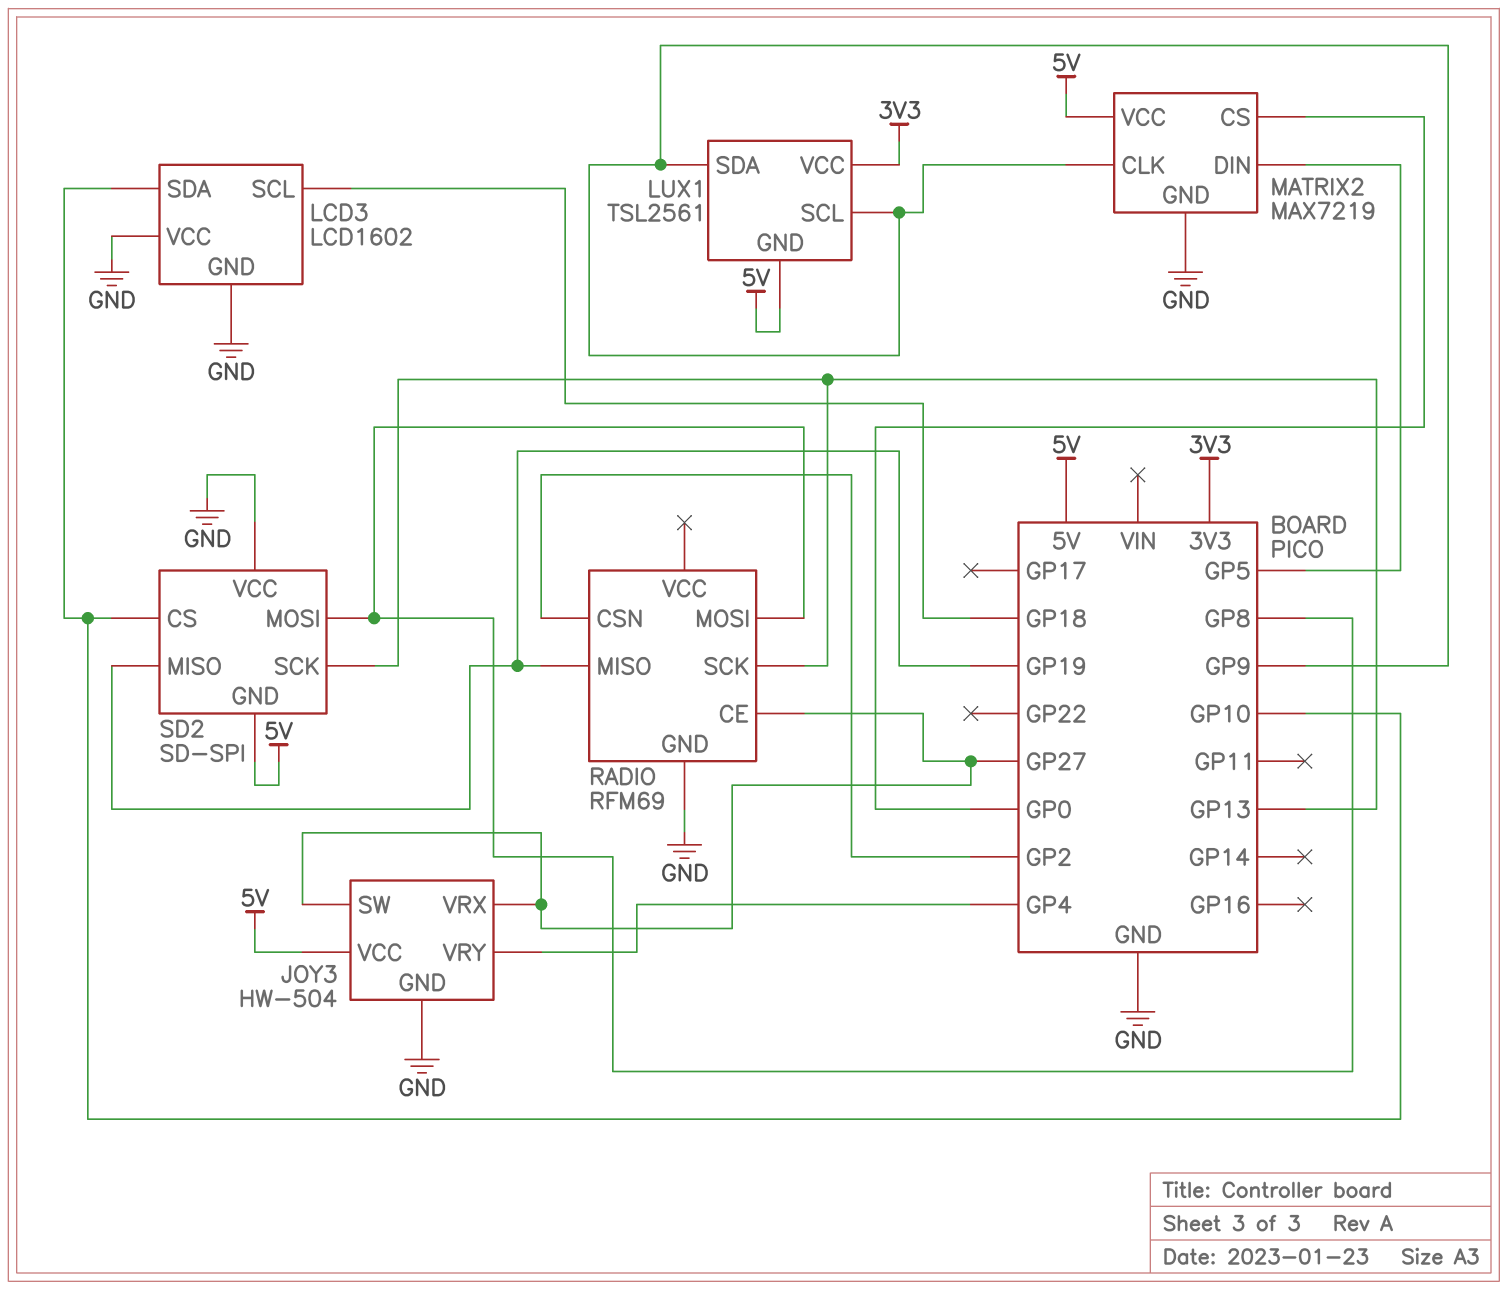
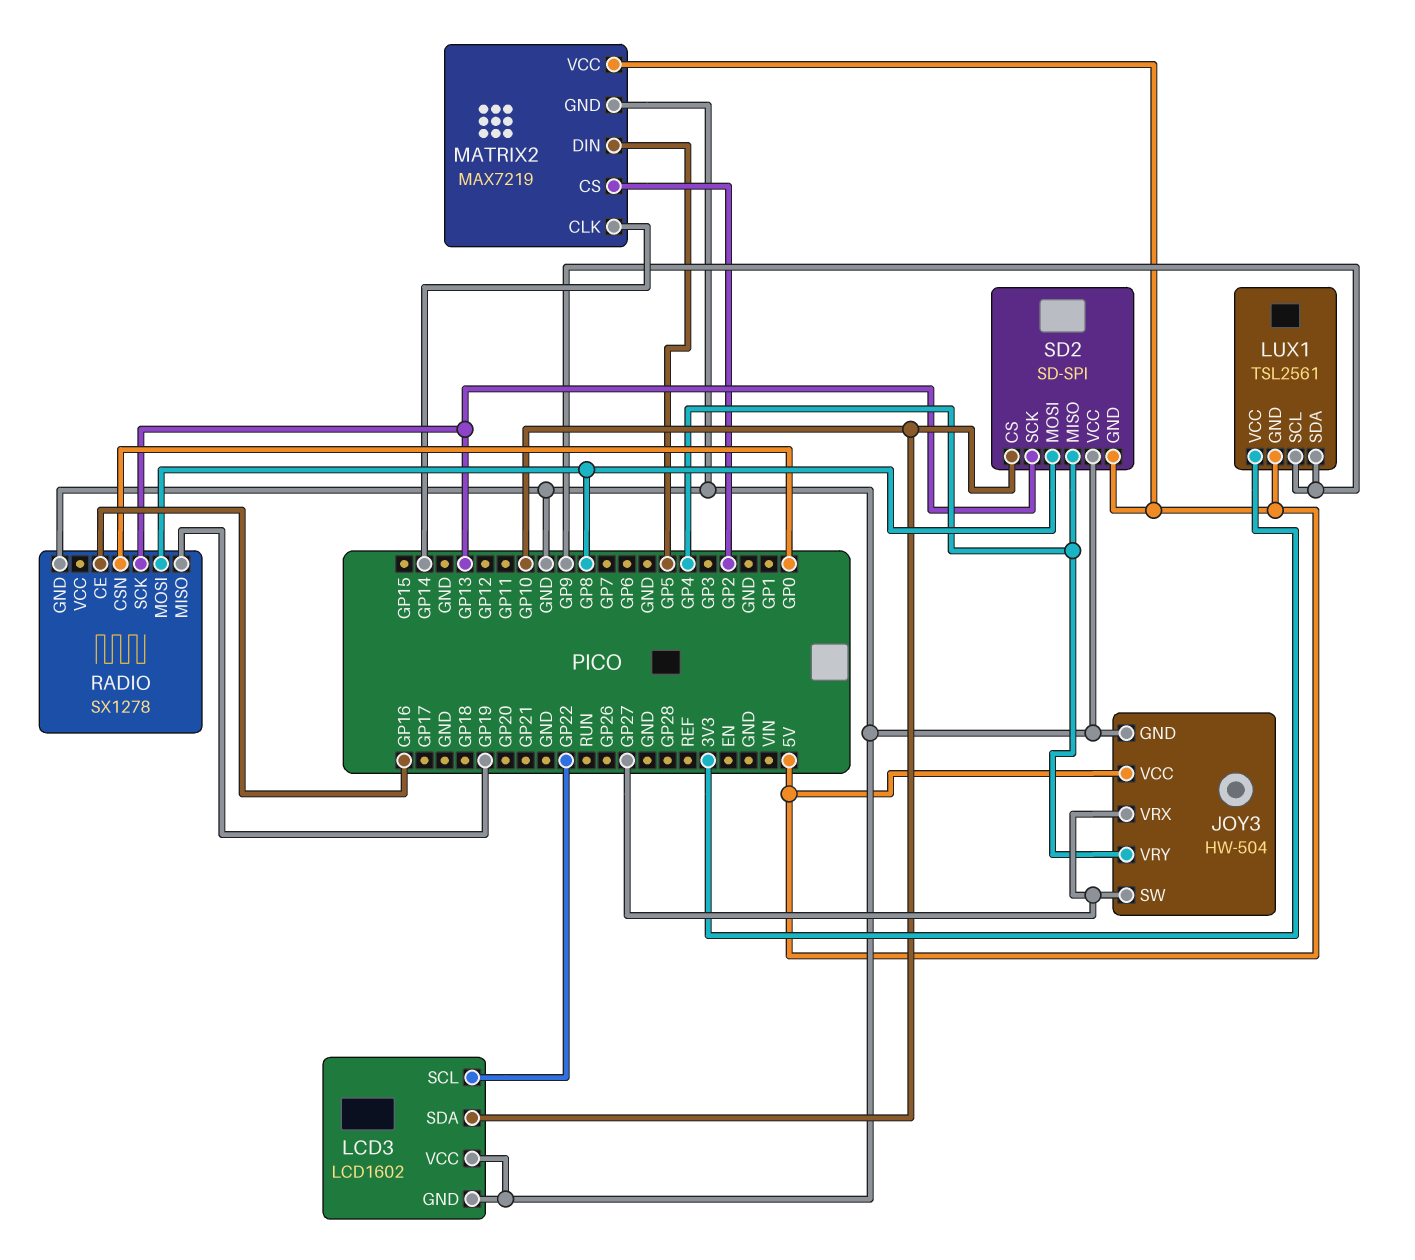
LCD3 pin SCL: GP18 -> GP22
MATRIX2 pin CLK: GP9 -> GP14
MATRIX2 pin CS: GP0 -> GP2
RADIO: RFM69 -> SX1278
RADIO pin CE: GP27 -> GP16
RADIO pin CSN: GP2 -> GP0
SD2 pin MISO: GP19 -> GP4

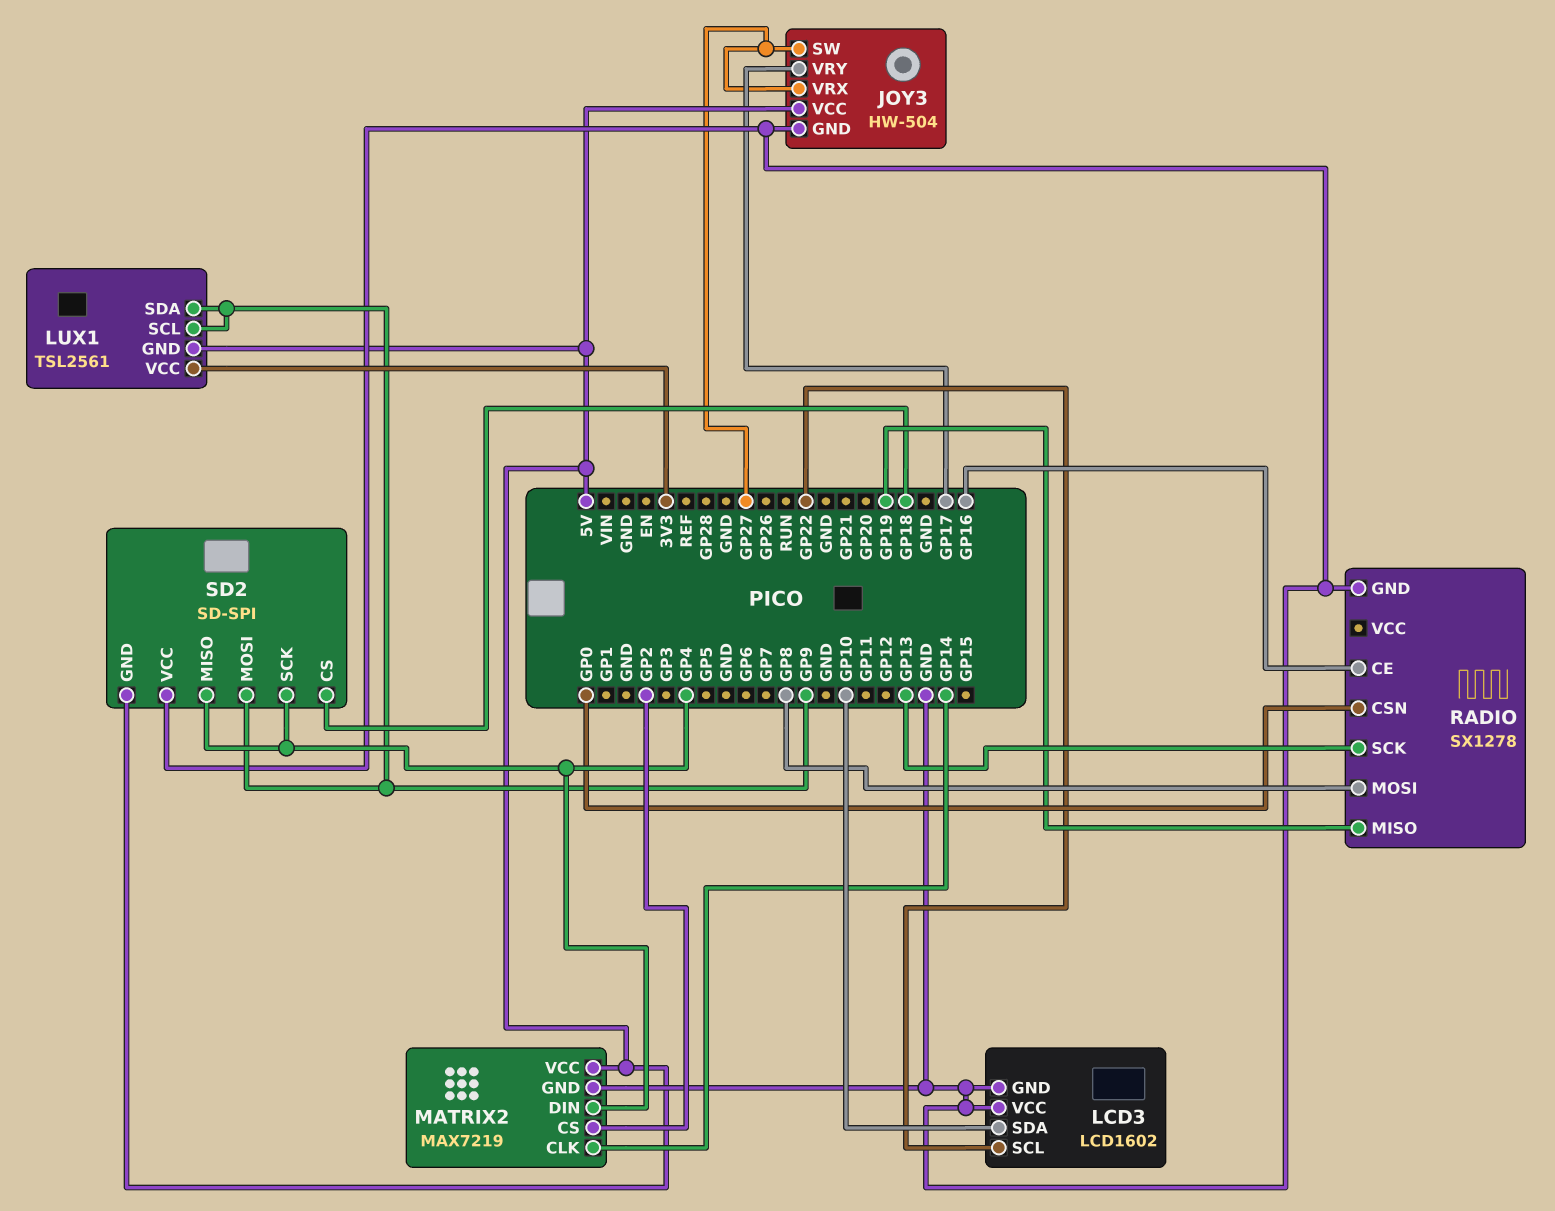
JOY3 pin VRY: GP4 -> GP17
MATRIX2 pin DIN: GP5 -> GP4
SD2 pin CS: GP10 -> GP18
SD2 pin MOSI: GP8 -> GP9
SD2 pin SCK: GP13 -> GP4

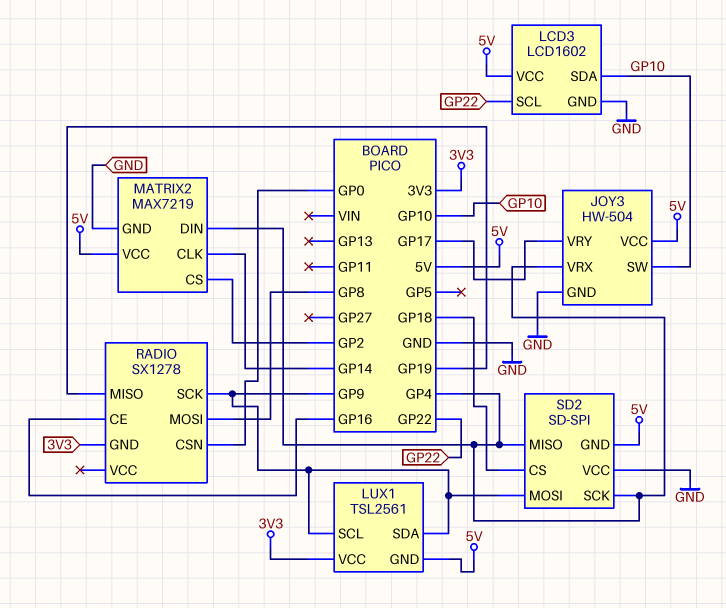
JOY3 pin SW: GP27 -> GP10
JOY3 pin VRX: GP27 -> GP4
LCD3 pin VCC: GND -> 5V
RADIO pin GND: GND -> 3V3
RADIO pin SCK: GP13 -> GP9

